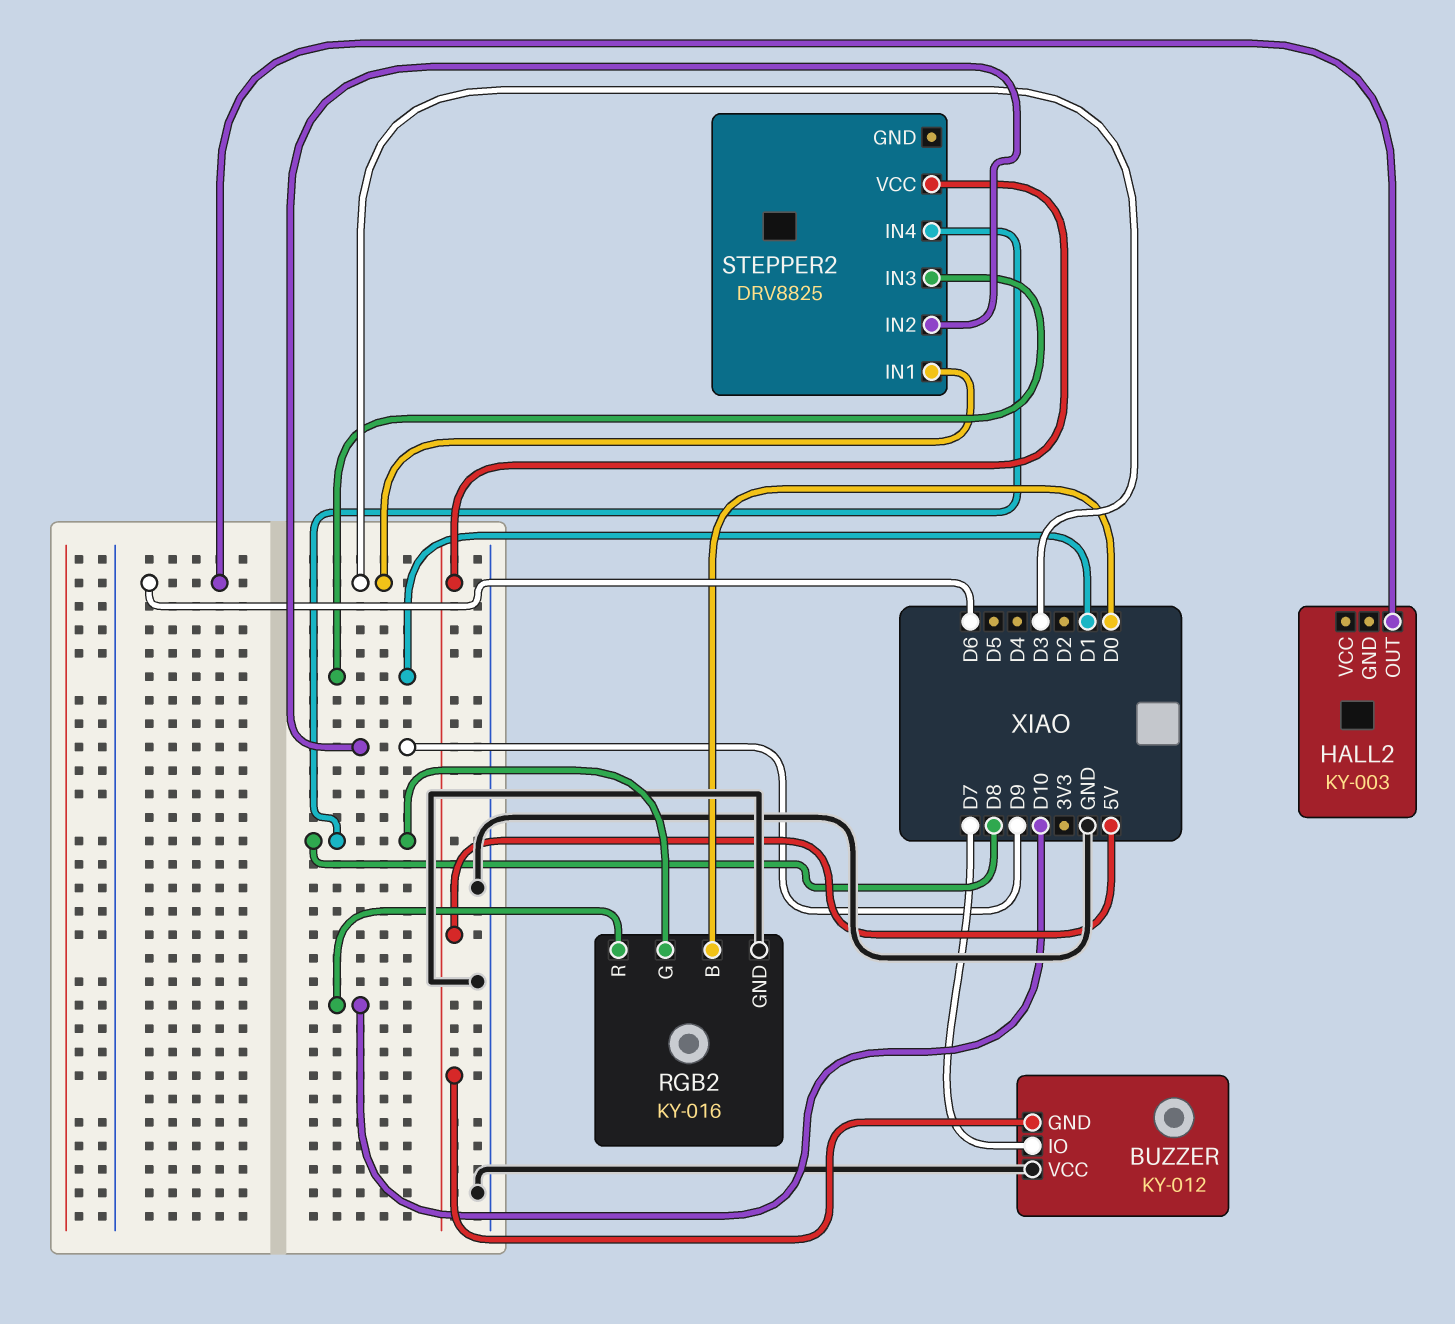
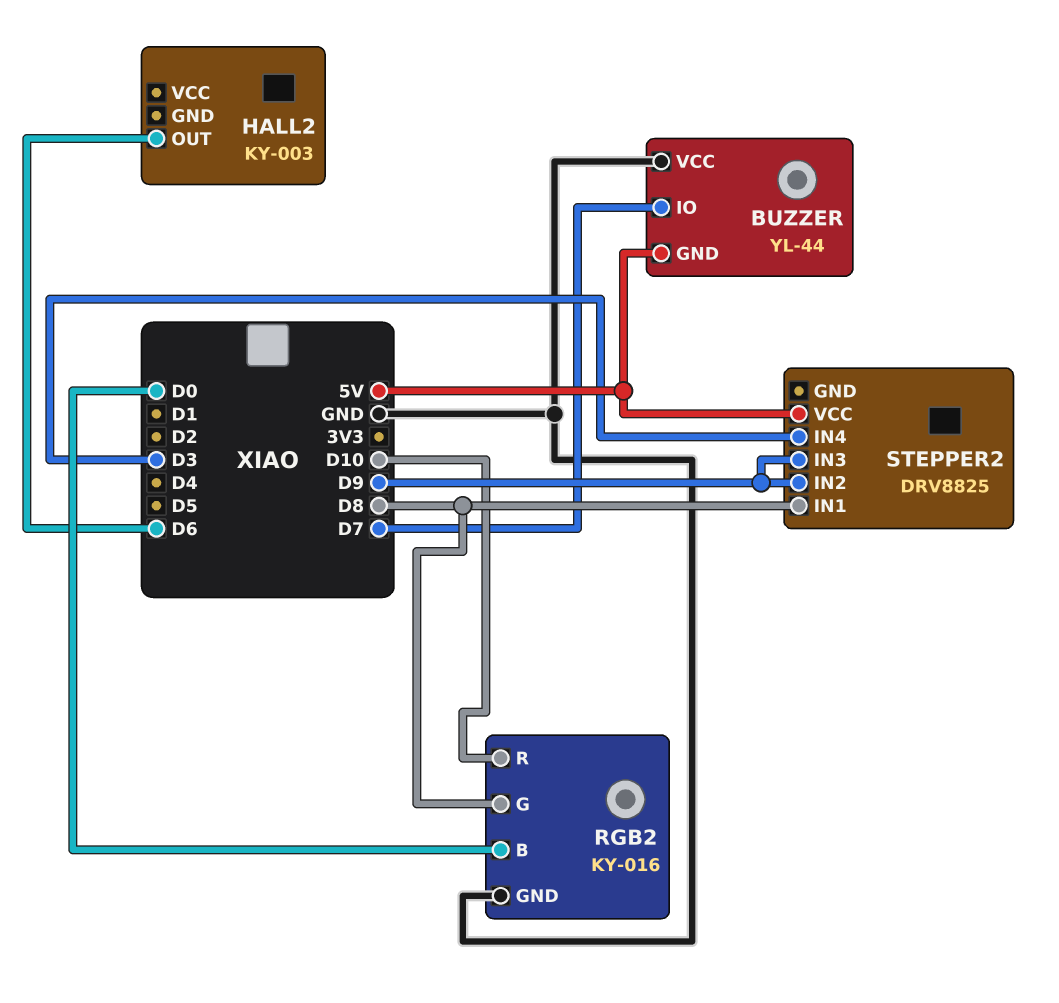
BUZZER: KY-012 -> YL-44
STEPPER2 pin IN1: D3 -> D8
STEPPER2 pin IN3: D1 -> D9
STEPPER2 pin IN4: D8 -> D3

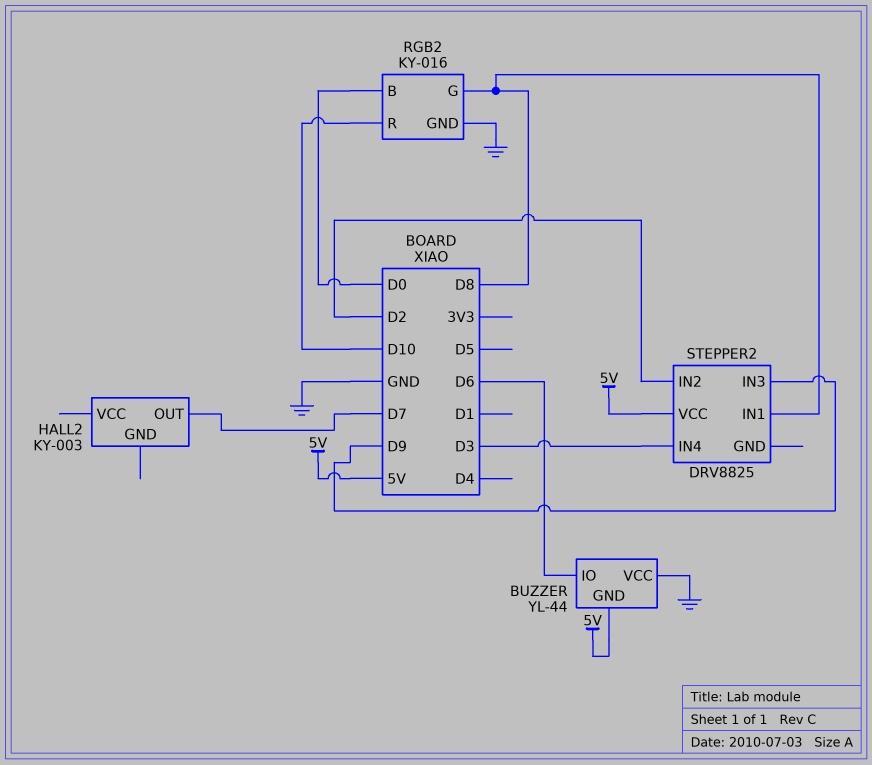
BUZZER pin IO: D7 -> D6
HALL2 pin OUT: D6 -> D7
STEPPER2 pin IN2: D9 -> D2

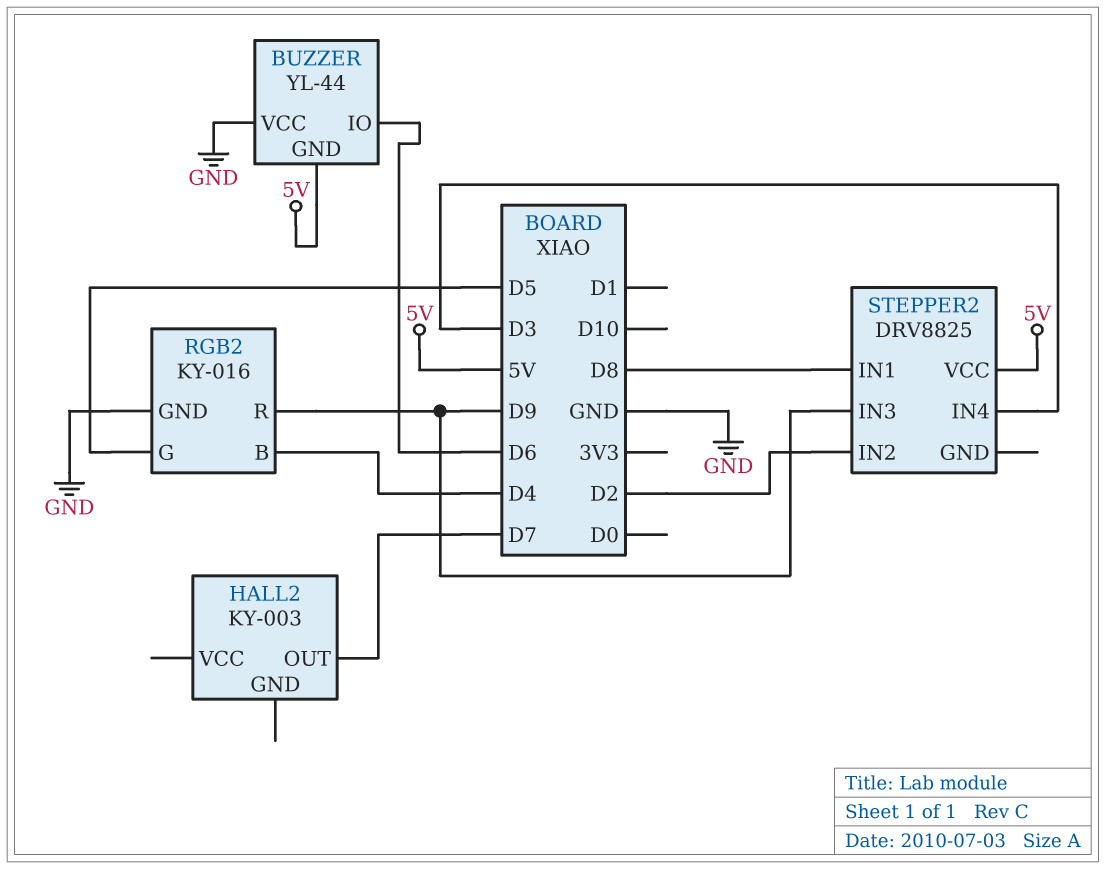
RGB2 pin B: D0 -> D4
RGB2 pin G: D8 -> D5
RGB2 pin R: D10 -> D9

